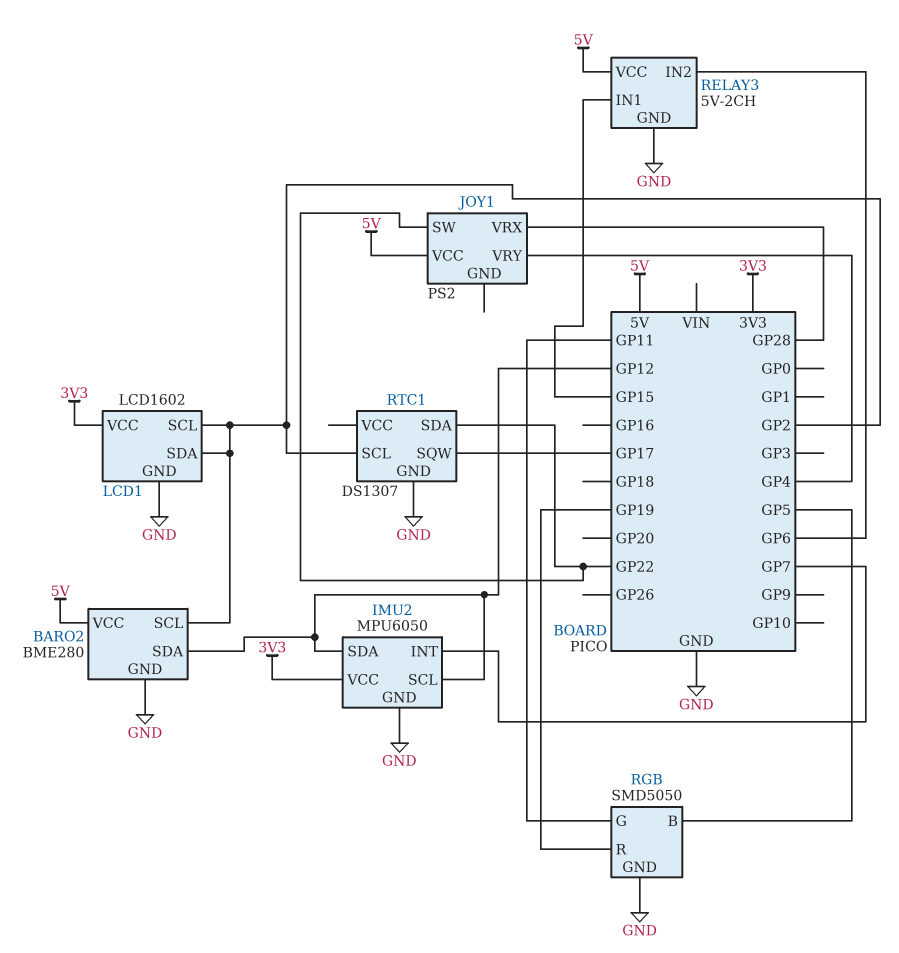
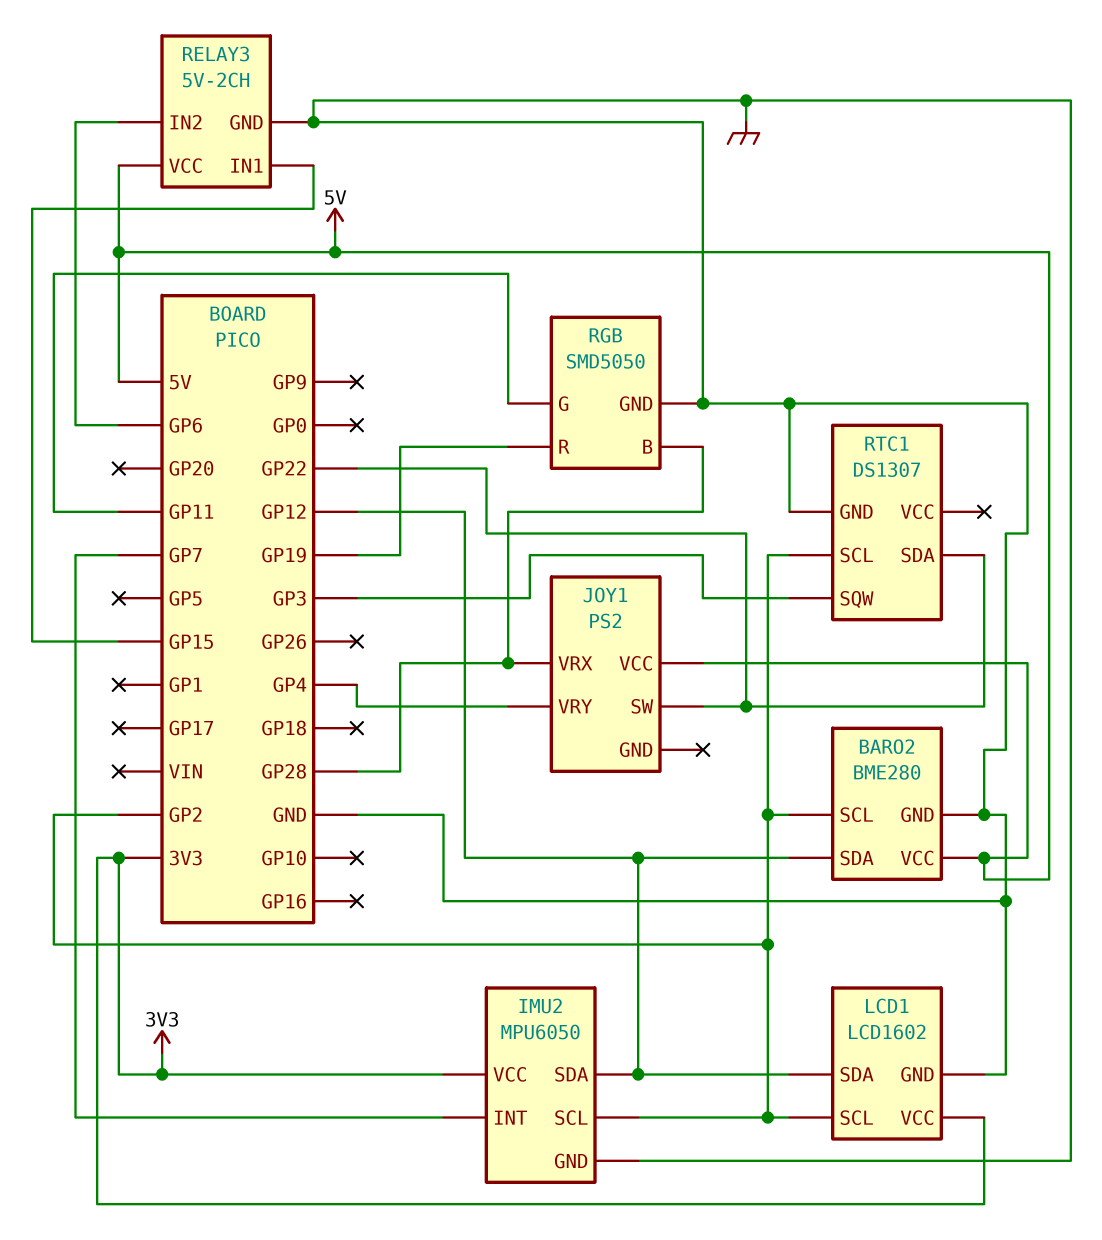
IMU2 pin SCL: GP12 -> GP2
LCD1 pin SDA: GP2 -> GP12
RGB pin B: GP5 -> GP28
RTC1 pin SQW: GP17 -> GP3

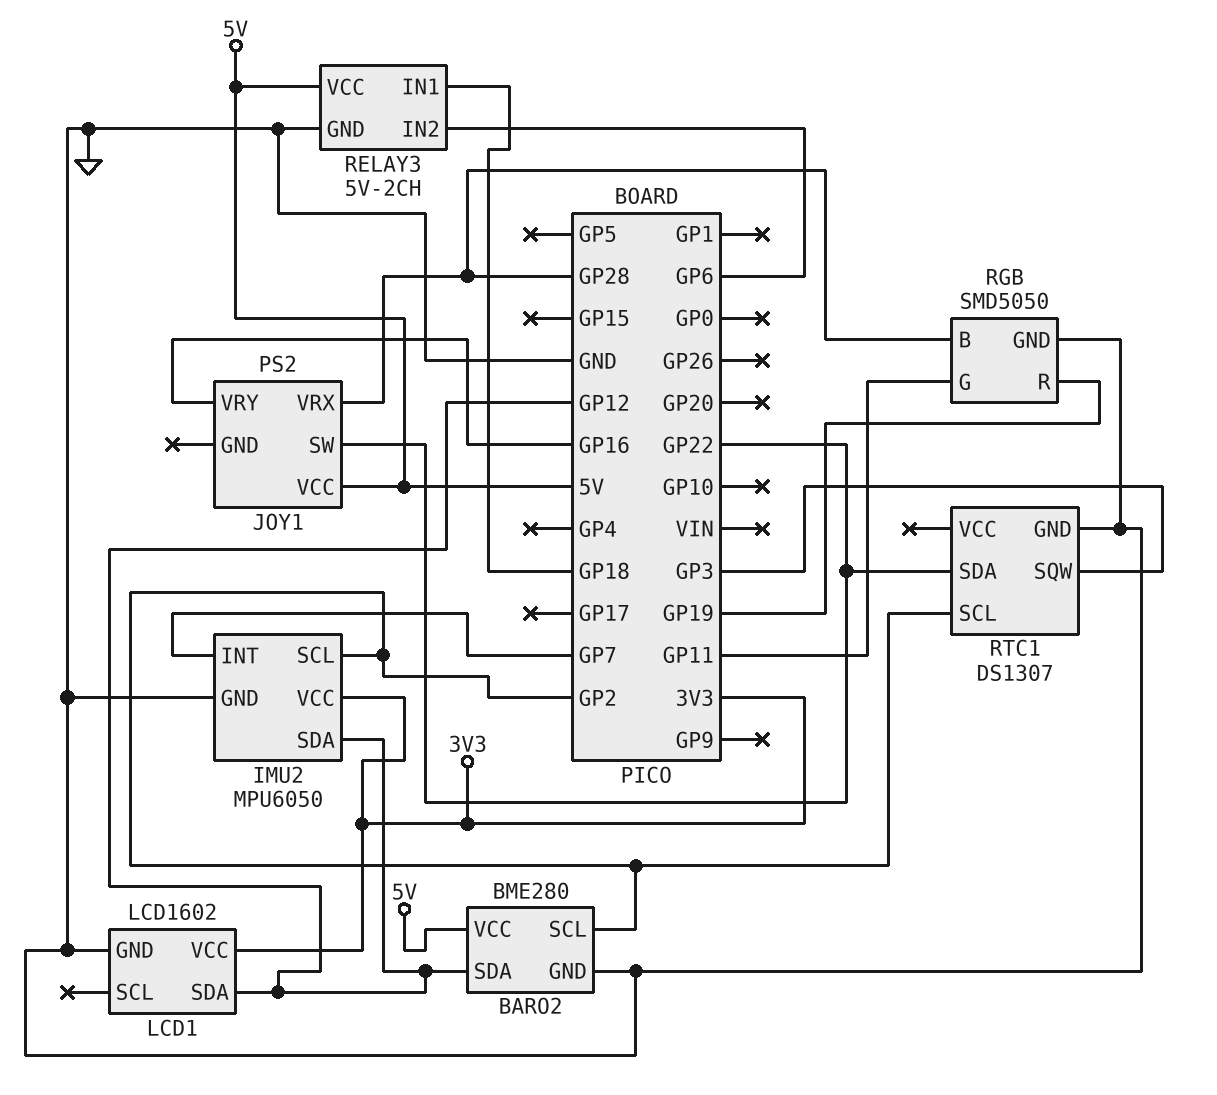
JOY1 pin VRY: GP4 -> GP16
LCD1 pin SCL: GP2 -> none
RELAY3 pin IN1: GP15 -> GP18

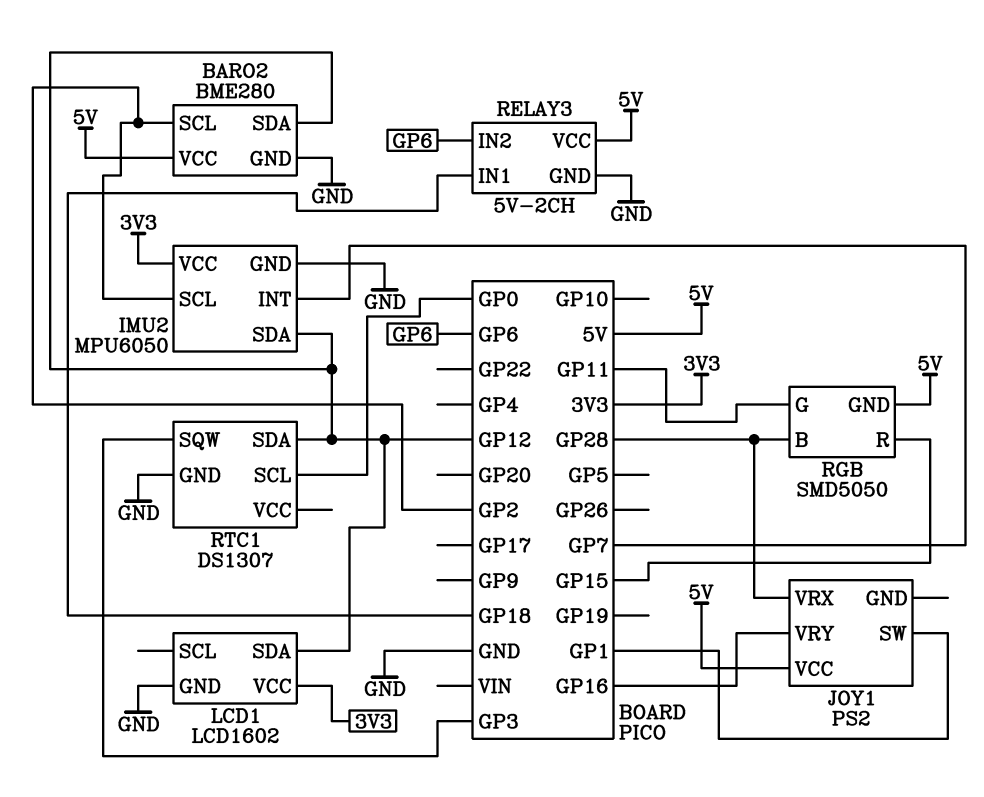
JOY1 pin SW: GP22 -> GP1
RGB pin GND: GND -> 5V
RGB pin R: GP19 -> GP15
RTC1 pin SCL: GP2 -> GP0
RTC1 pin SDA: GP22 -> GP12

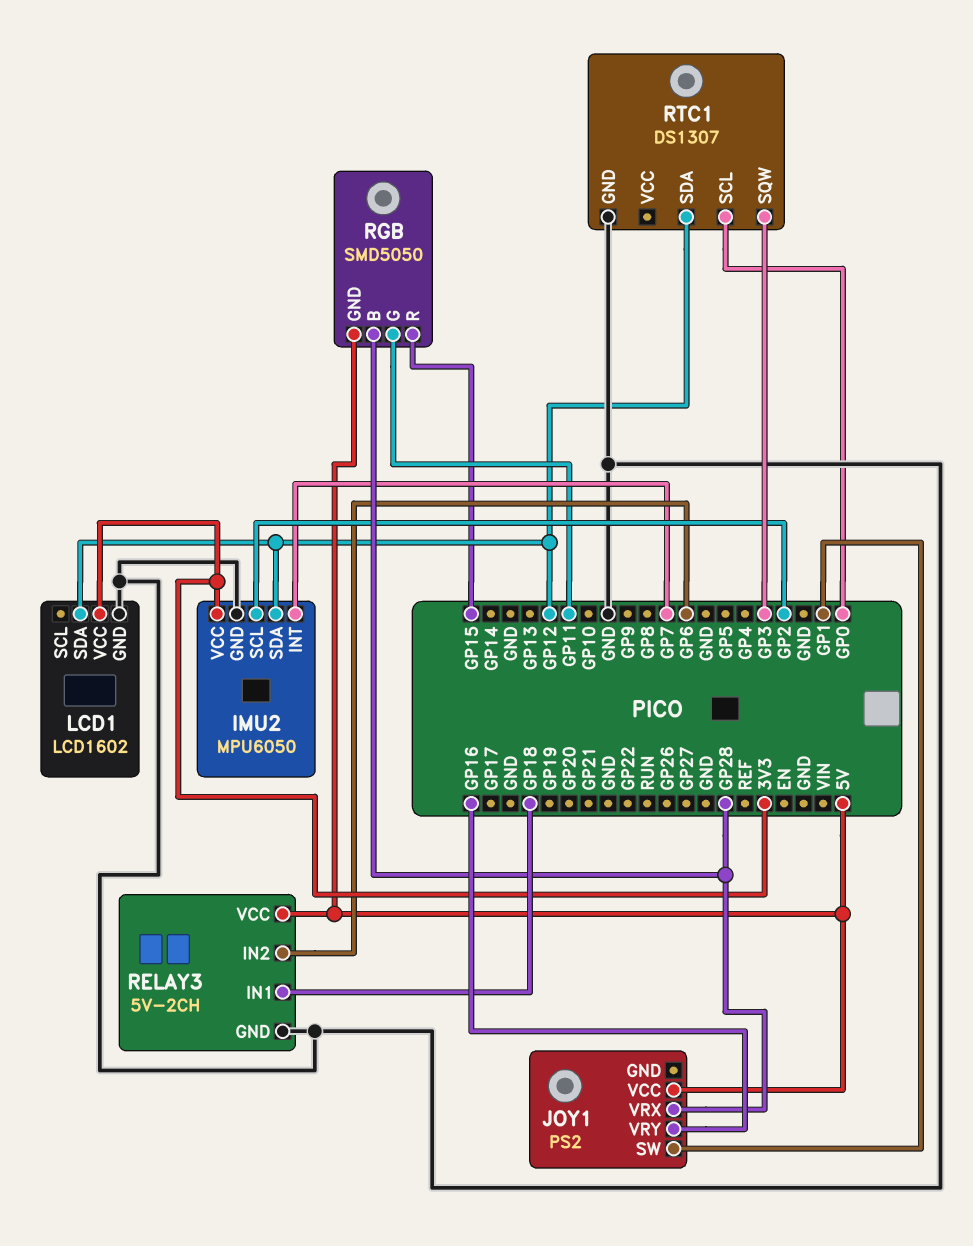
BARO2: BME280 -> none
BARO2 pin GND: GND -> none
BARO2 pin SCL: GP2 -> none
BARO2 pin SDA: GP12 -> none
BARO2 pin VCC: 5V -> none

